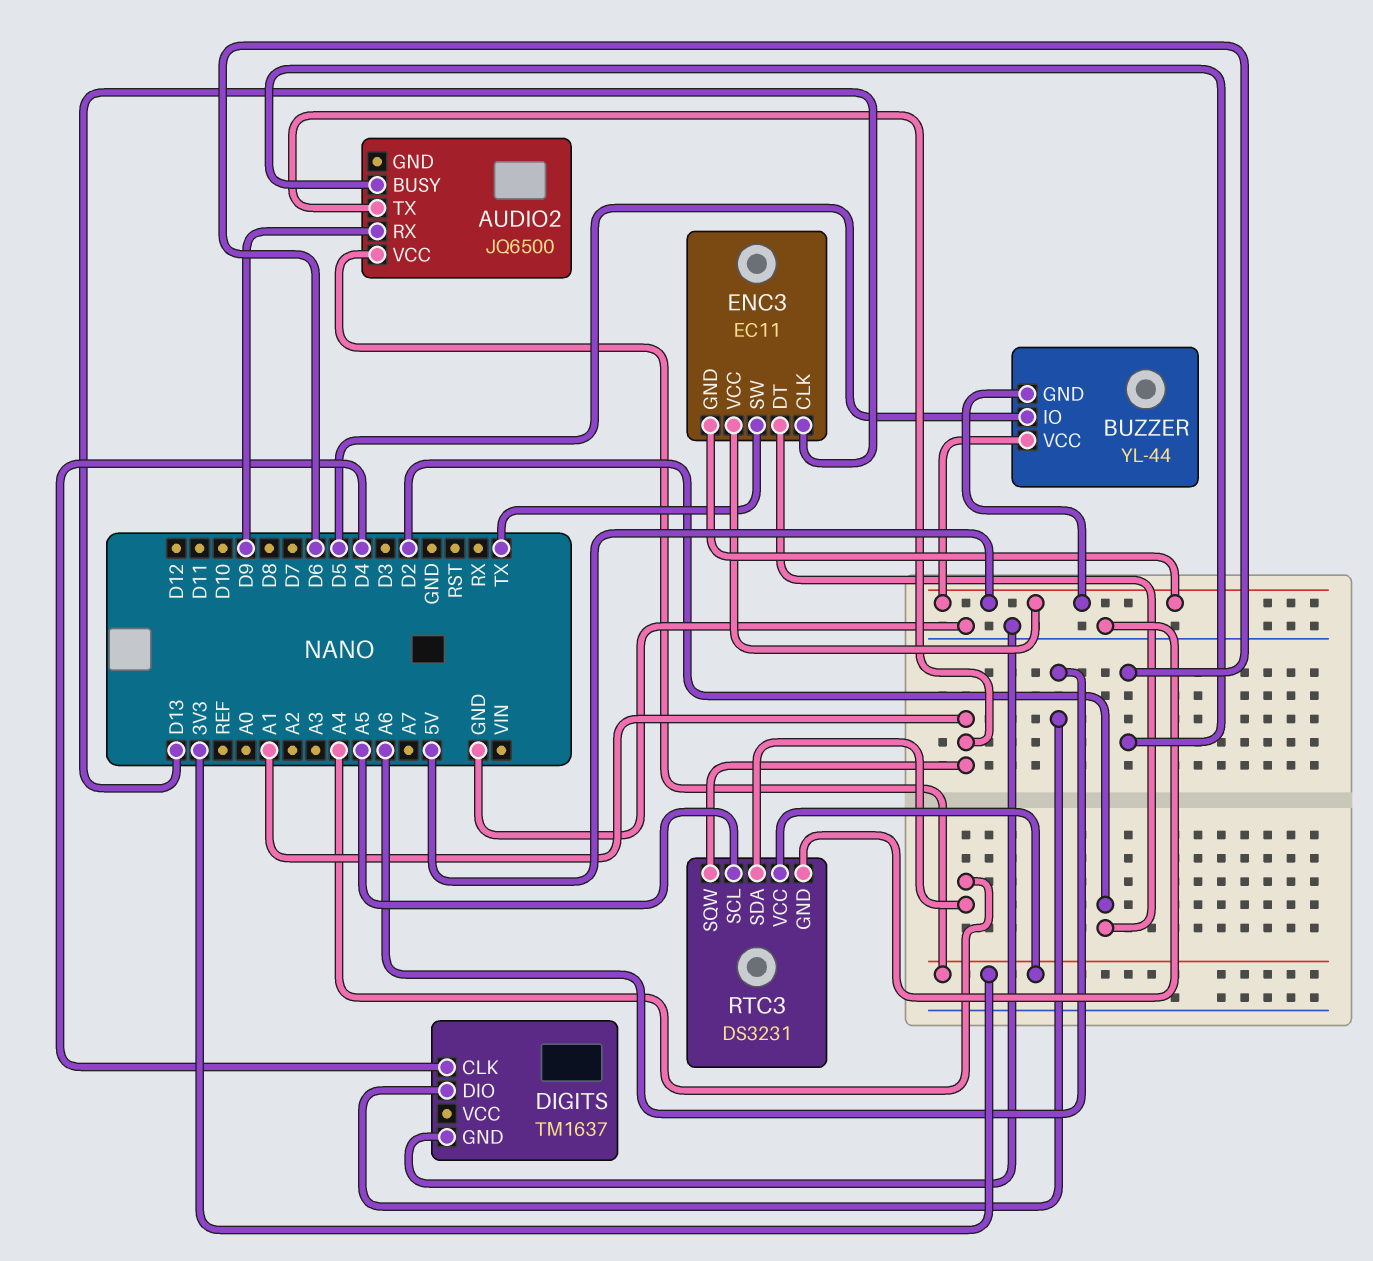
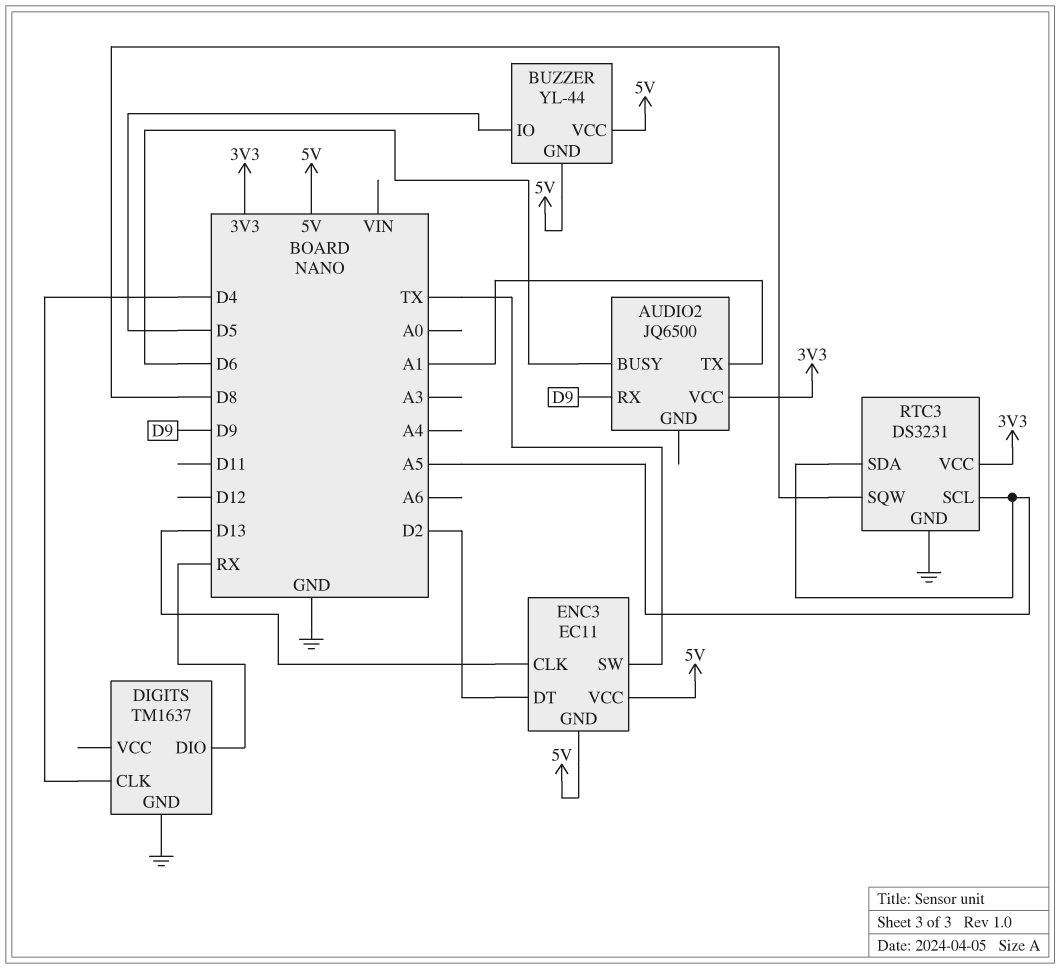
DIGITS pin DIO: A6 -> RX
RTC3 pin SDA: A4 -> A5
RTC3 pin SQW: A1 -> D8

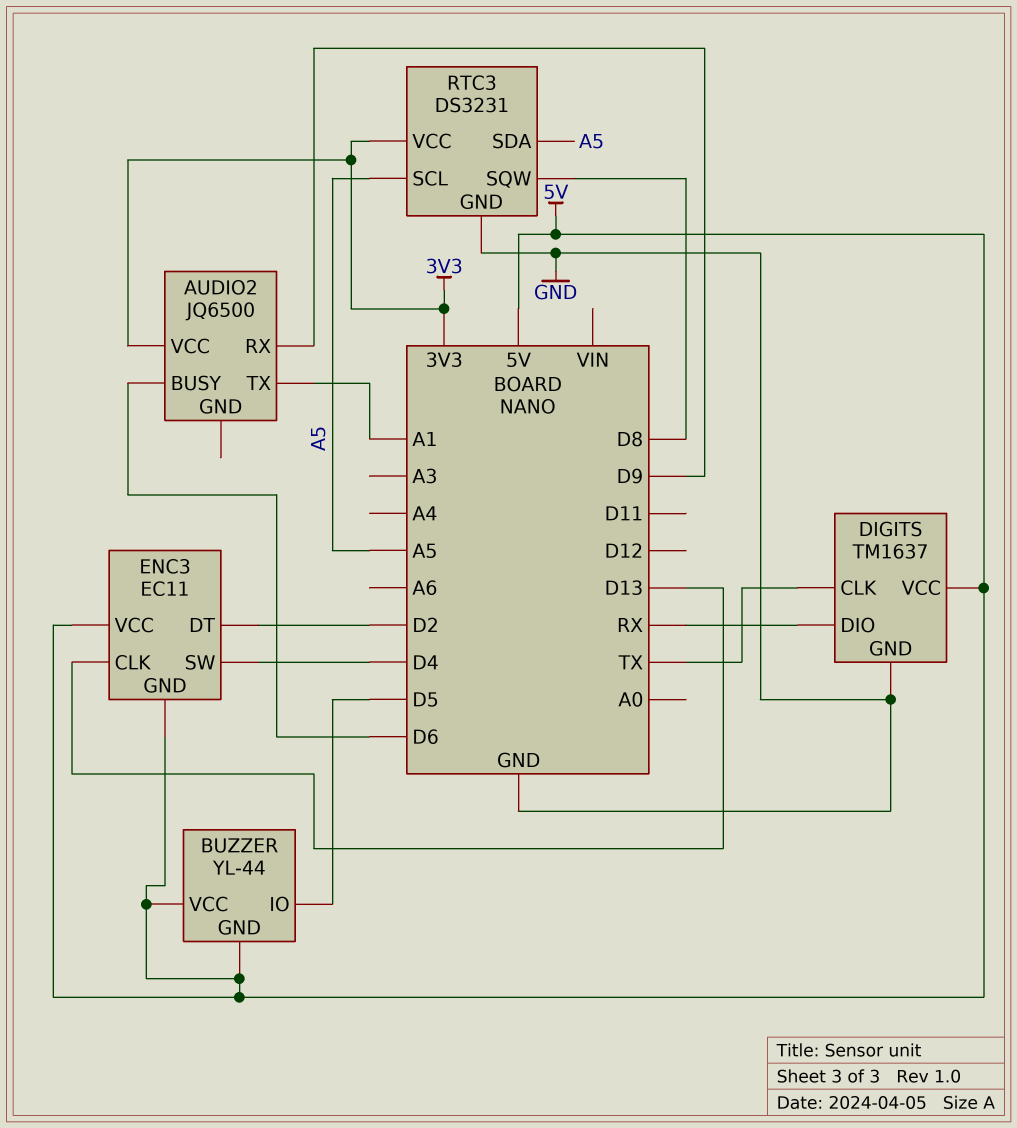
DIGITS pin CLK: D4 -> TX
DIGITS pin VCC: none -> 5V
ENC3 pin SW: TX -> D4

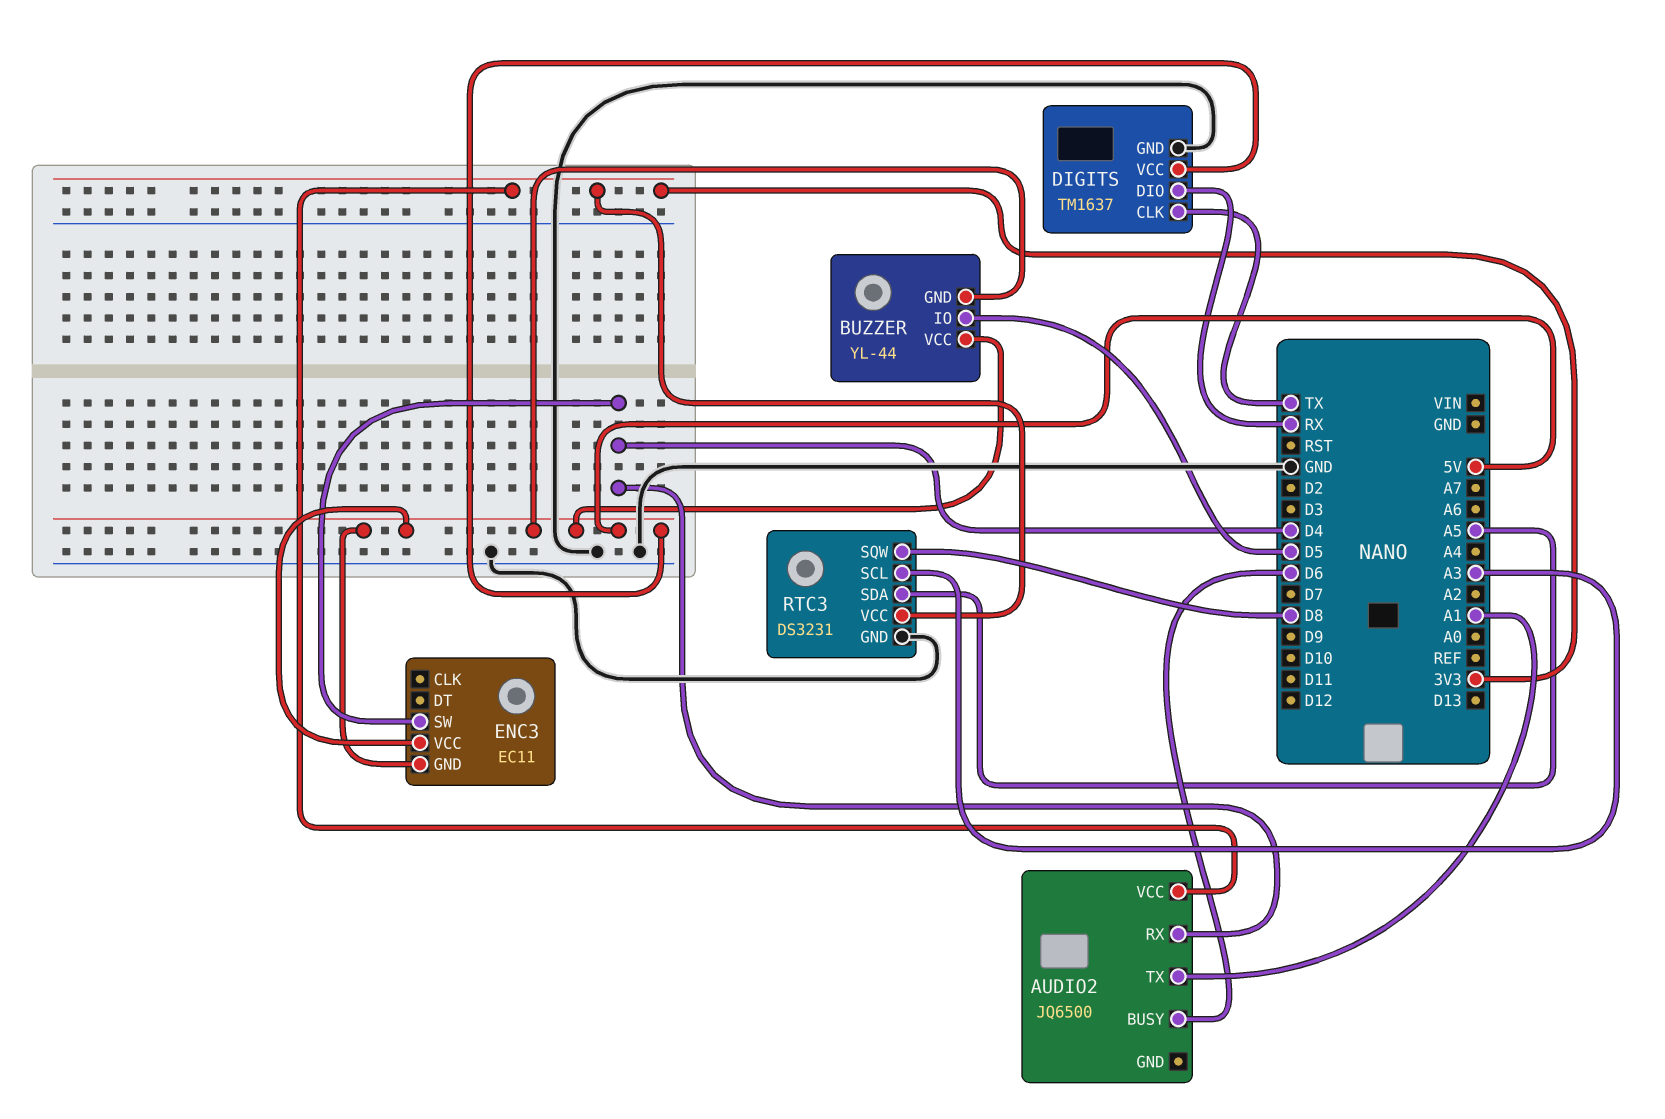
AUDIO2 pin RX: D9 -> D4
ENC3 pin CLK: D13 -> none
ENC3 pin DT: D2 -> none
RTC3 pin SCL: A5 -> A3

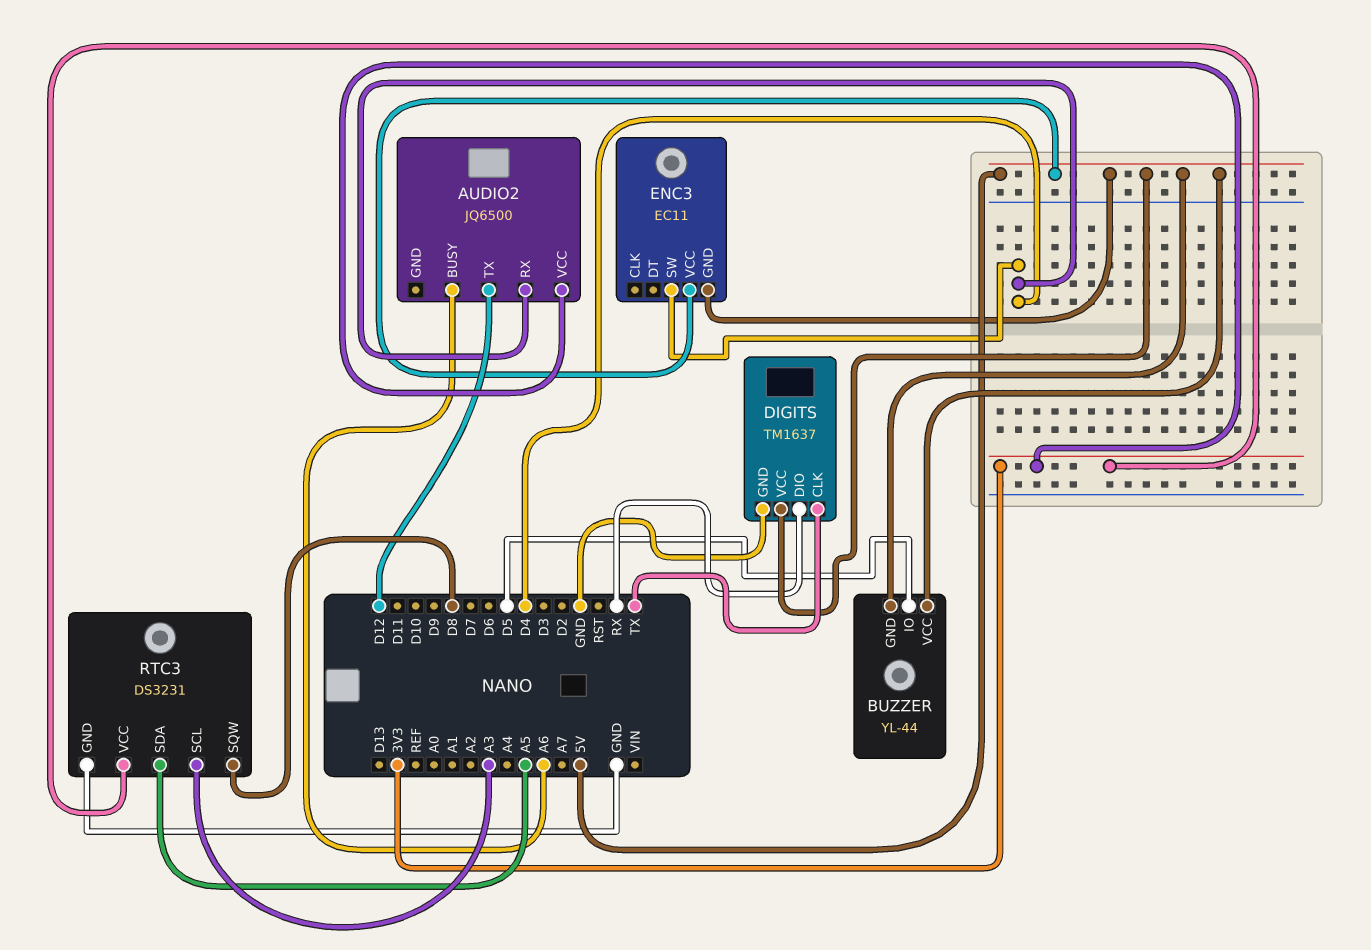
AUDIO2 pin BUSY: D6 -> A6
AUDIO2 pin TX: A1 -> D12

